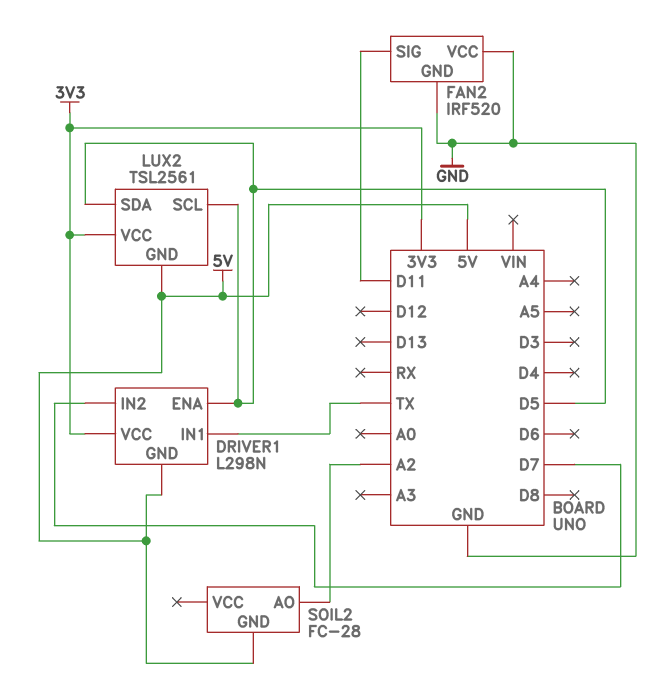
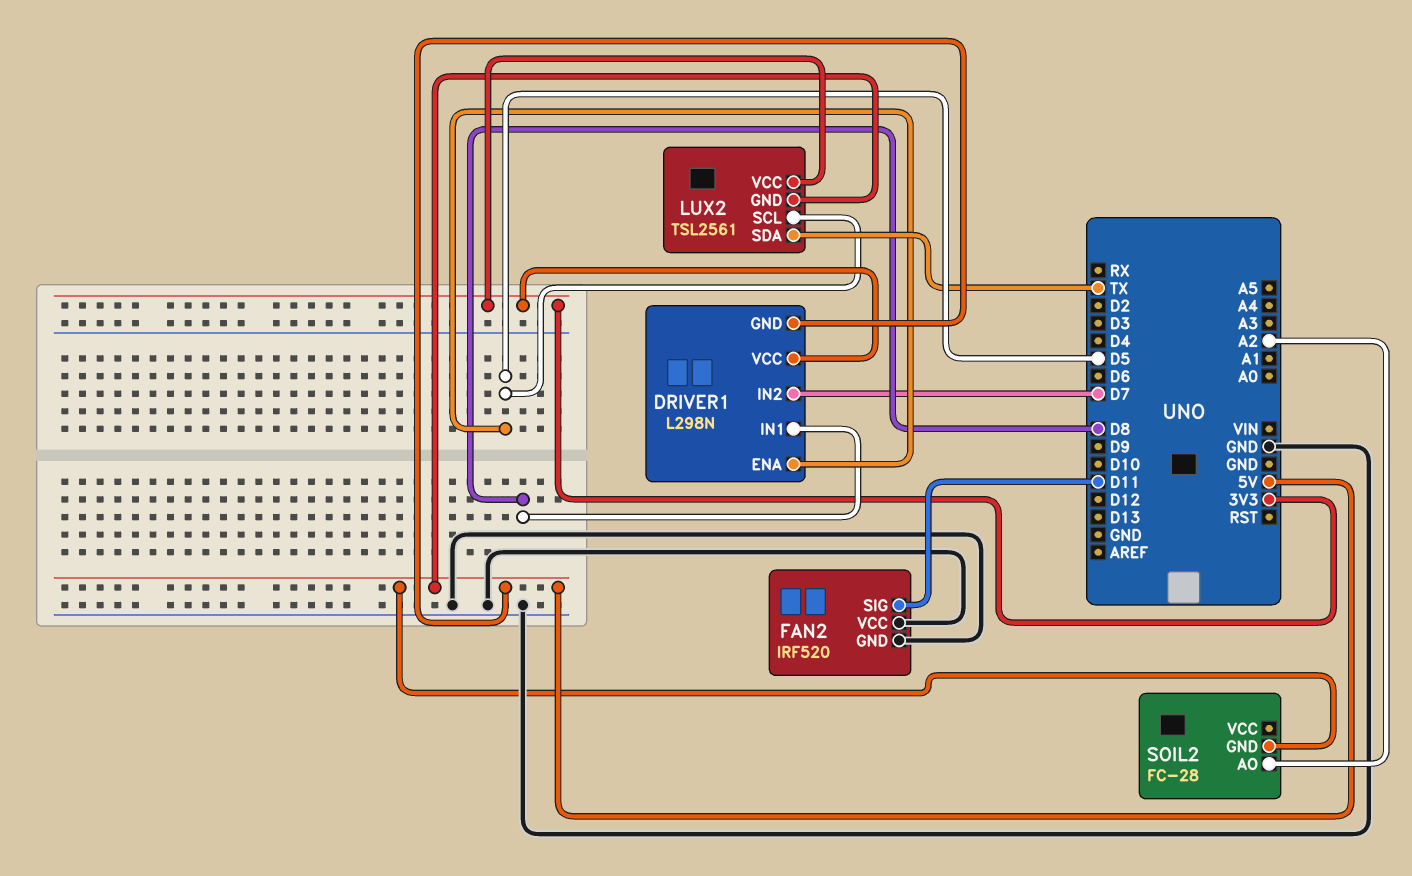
DRIVER1 pin IN1: TX -> D8
LUX2 pin SDA: D5 -> TX

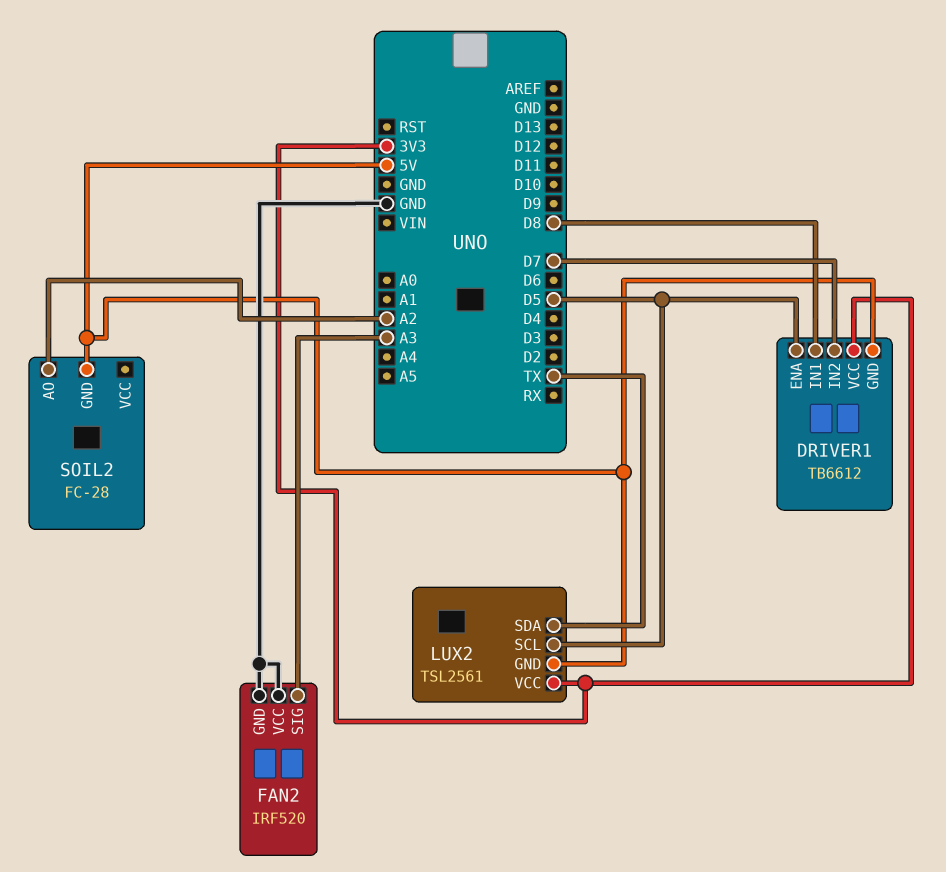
DRIVER1: L298N -> TB6612
FAN2 pin SIG: D11 -> A3

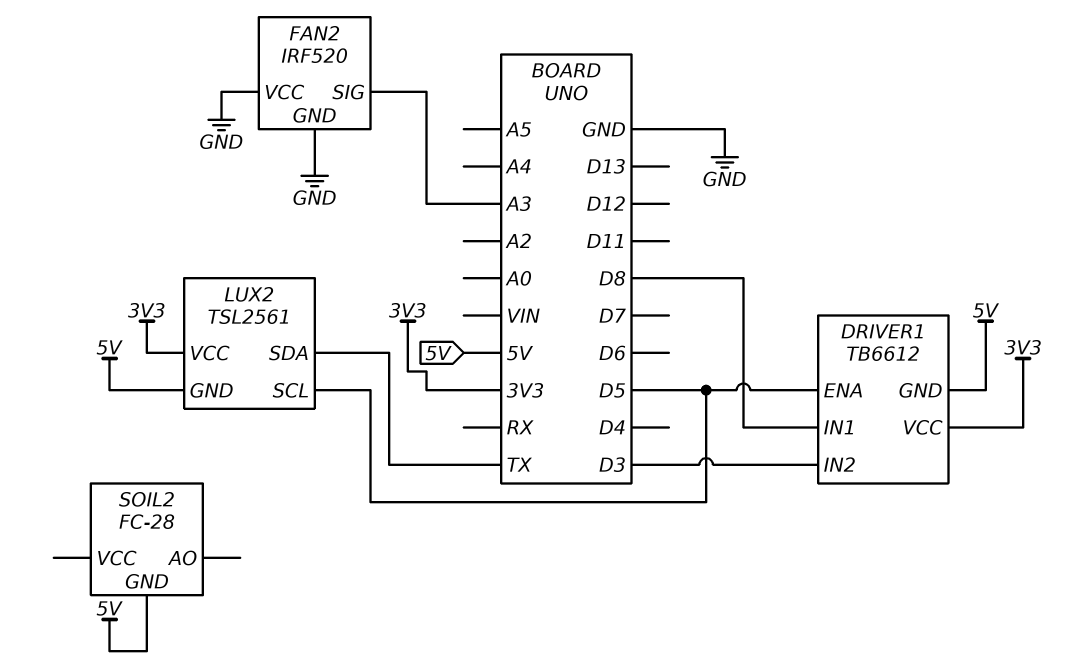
DRIVER1 pin IN2: D7 -> D3
SOIL2 pin AO: A2 -> none

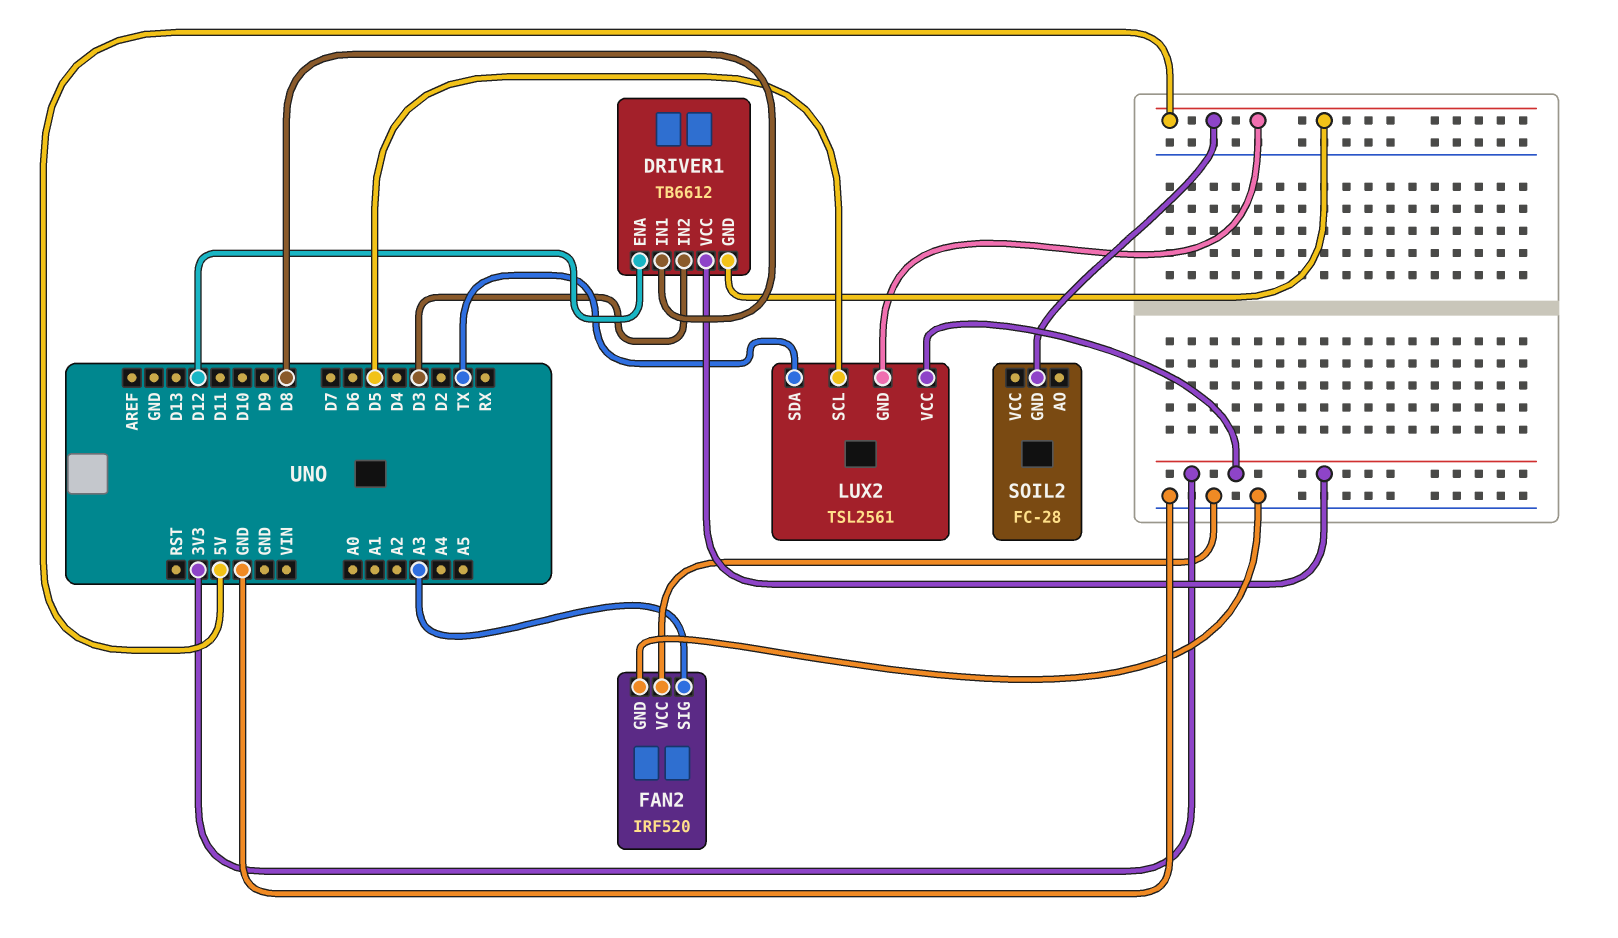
DRIVER1 pin ENA: D5 -> D12

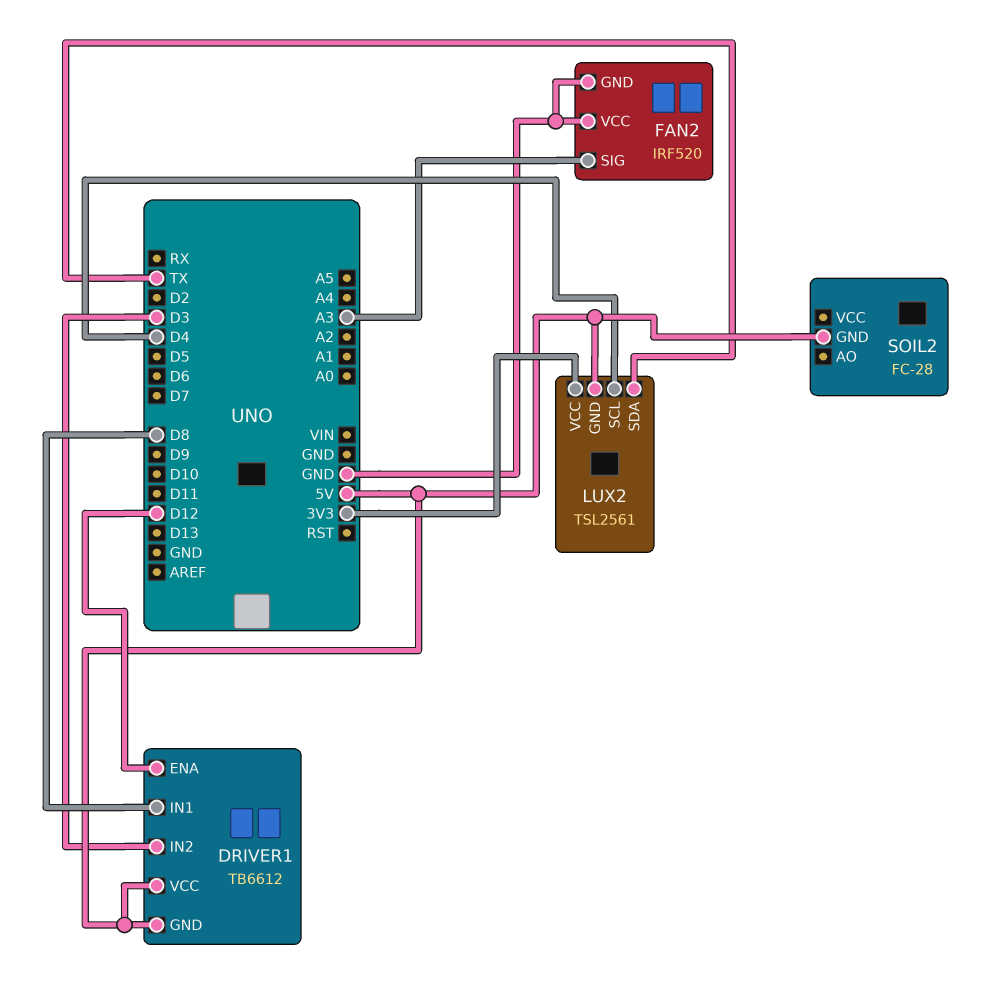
DRIVER1 pin VCC: 3V3 -> 5V
LUX2 pin SCL: D5 -> D4

